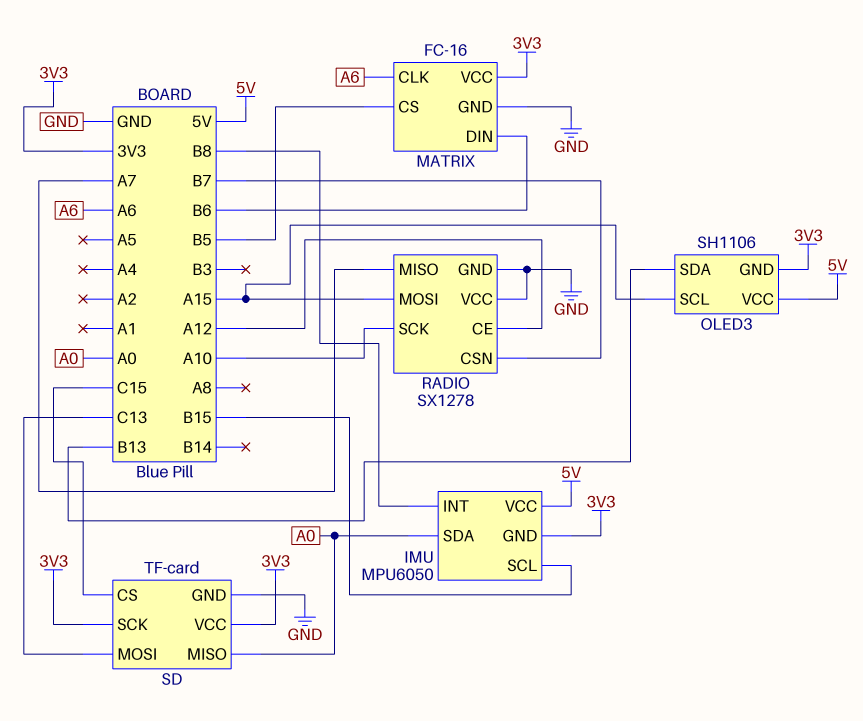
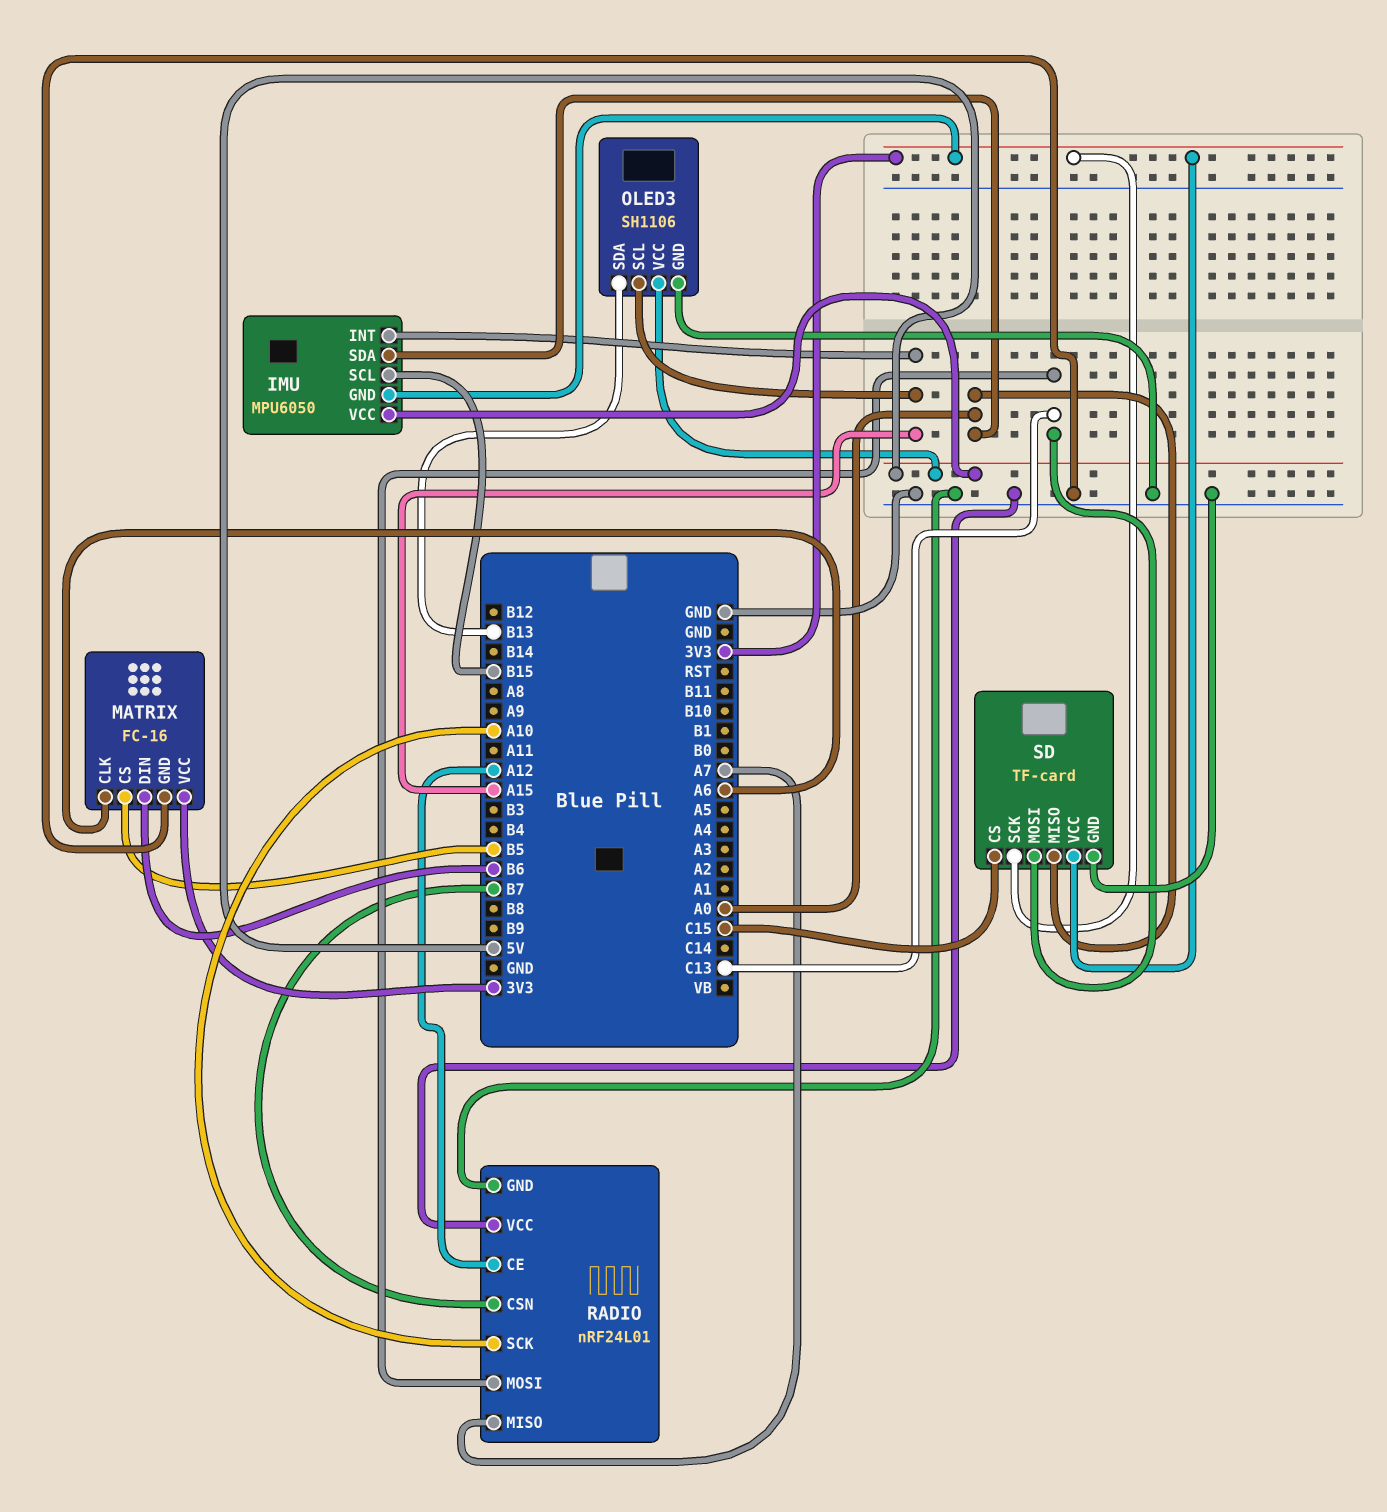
IMU pin INT: B8 -> A15
OLED3 pin GND: 3V3 -> GND
RADIO: SX1278 -> nRF24L01
RADIO pin MOSI: A15 -> C13

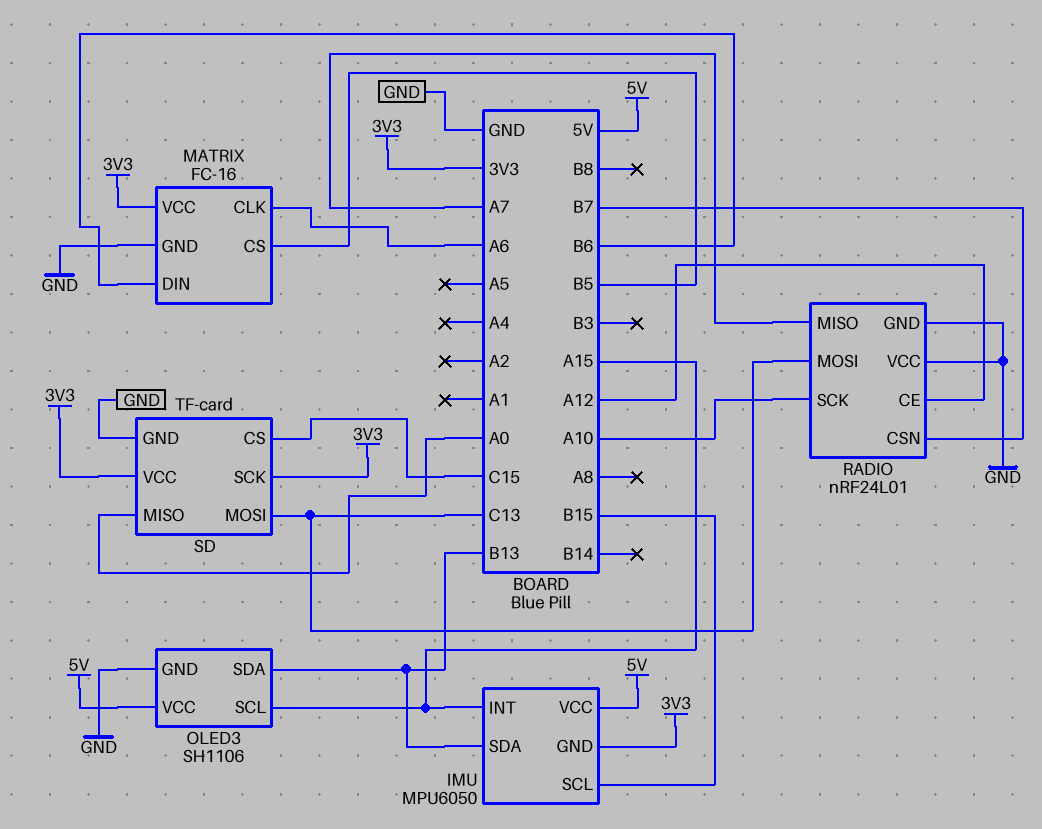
IMU pin SDA: A0 -> B13

